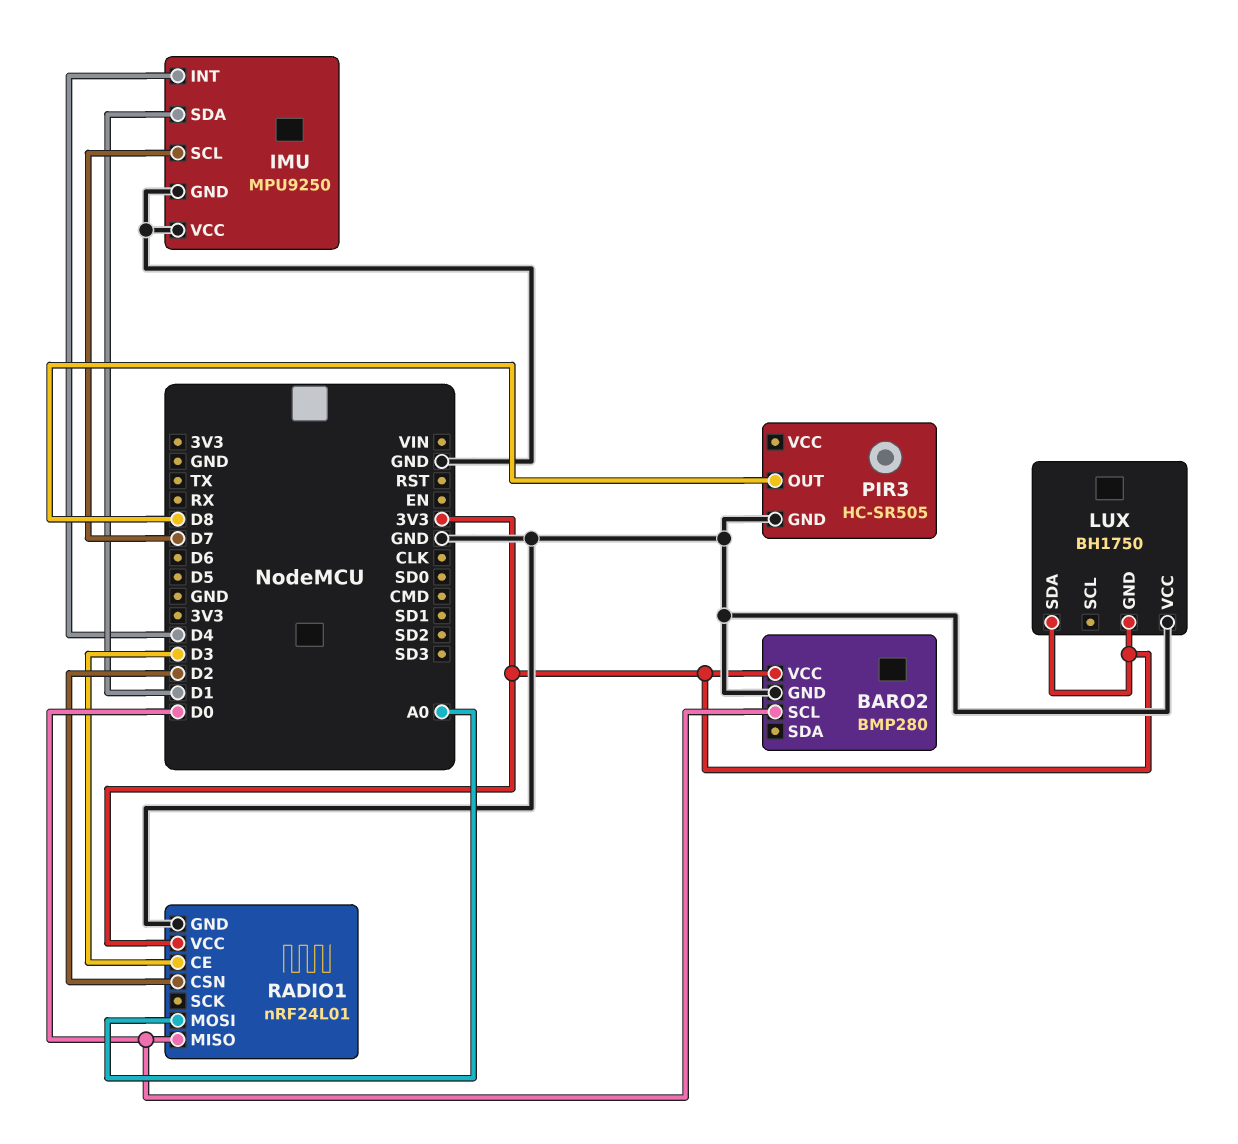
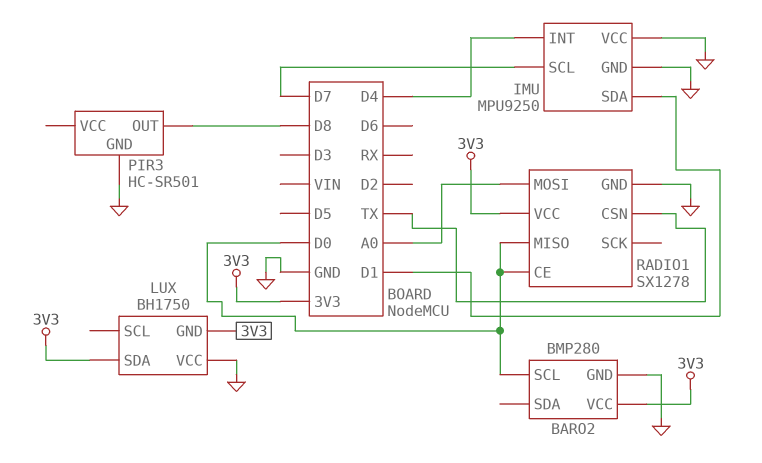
PIR3: HC-SR505 -> HC-SR501
RADIO1: nRF24L01 -> SX1278
RADIO1 pin CE: D3 -> D0
RADIO1 pin CSN: D2 -> TX

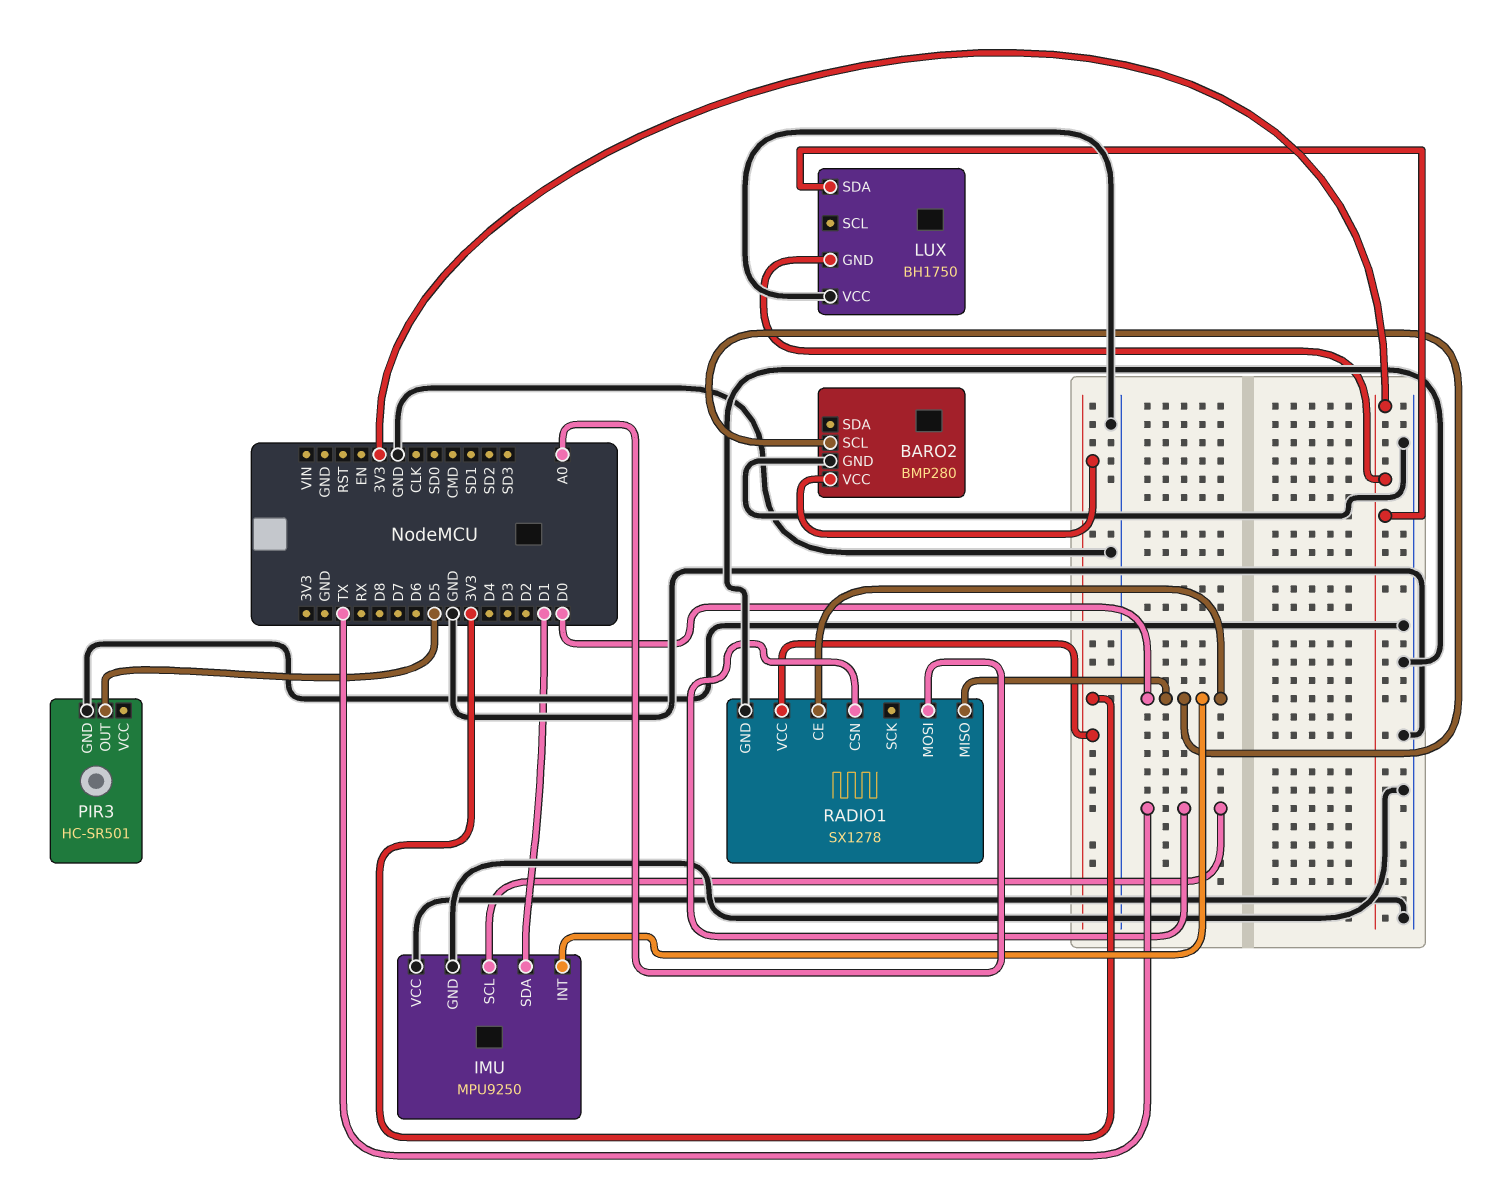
IMU pin INT: D4 -> D0
IMU pin SCL: D7 -> TX
PIR3 pin OUT: D8 -> D5

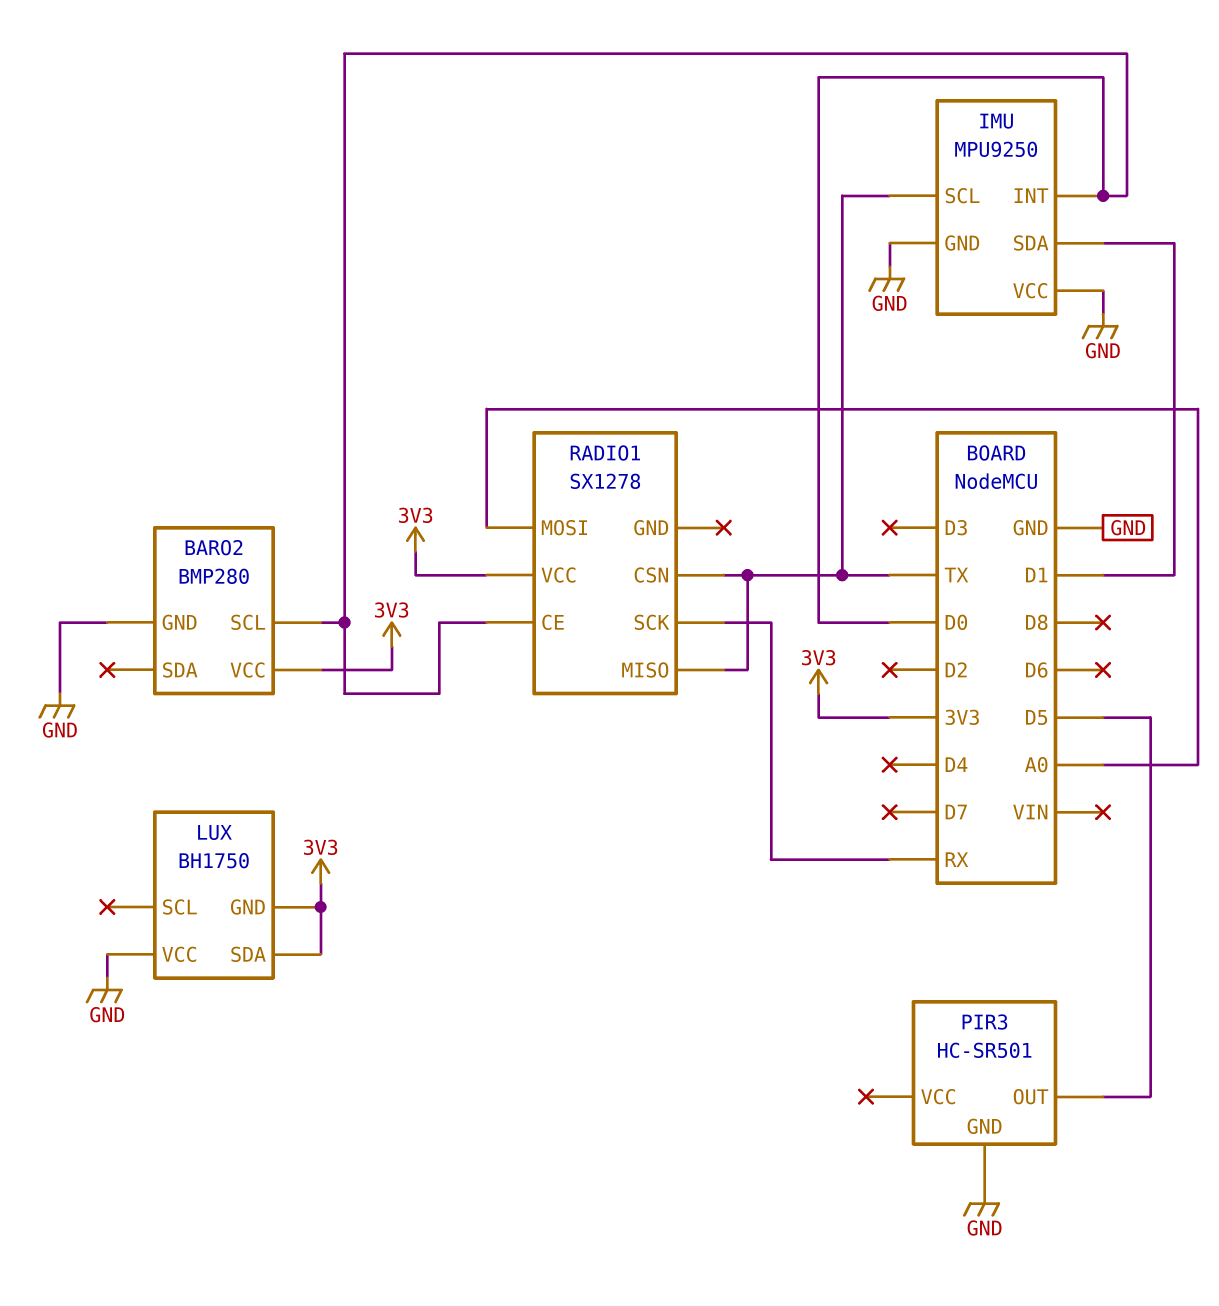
RADIO1 pin GND: GND -> none
RADIO1 pin MISO: D0 -> TX
RADIO1 pin SCK: none -> RX

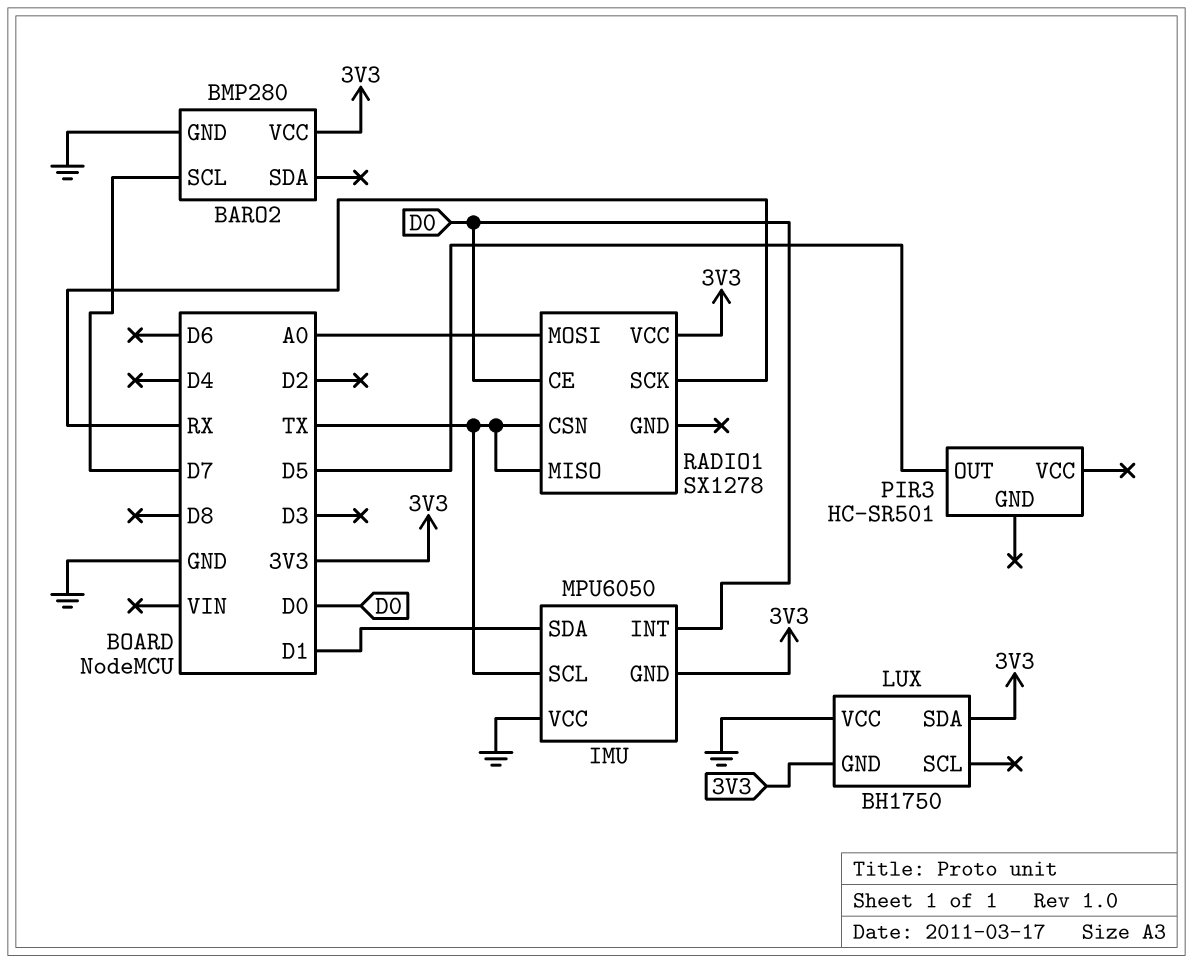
BARO2 pin SCL: D0 -> D7
IMU: MPU9250 -> MPU6050
IMU pin GND: GND -> 3V3
PIR3 pin GND: GND -> none

